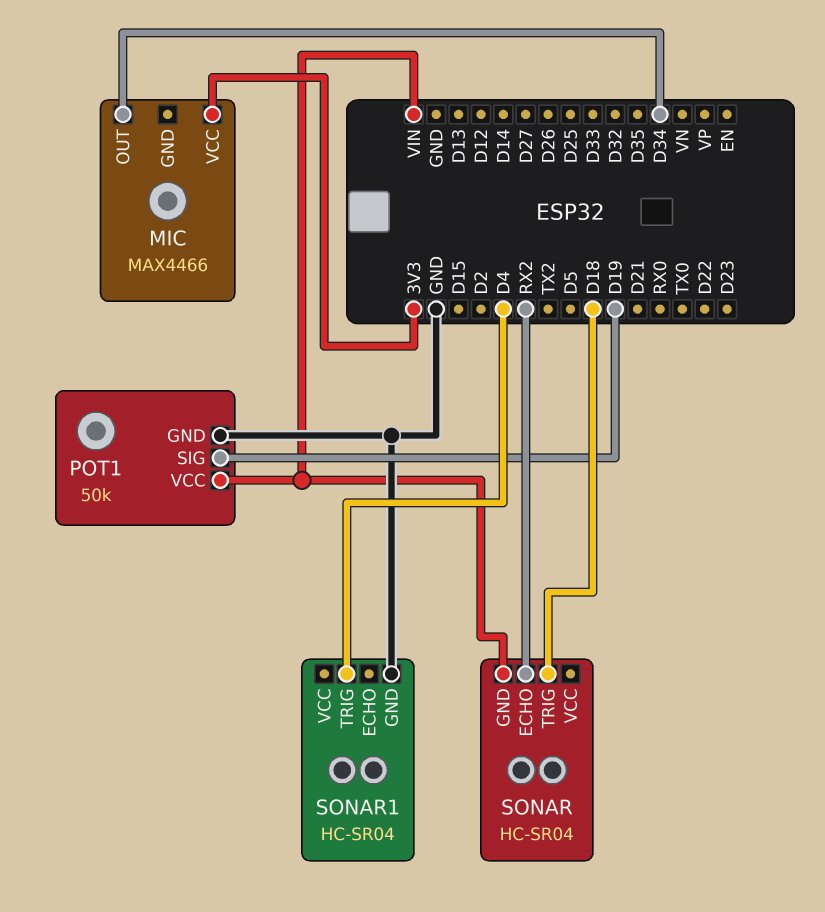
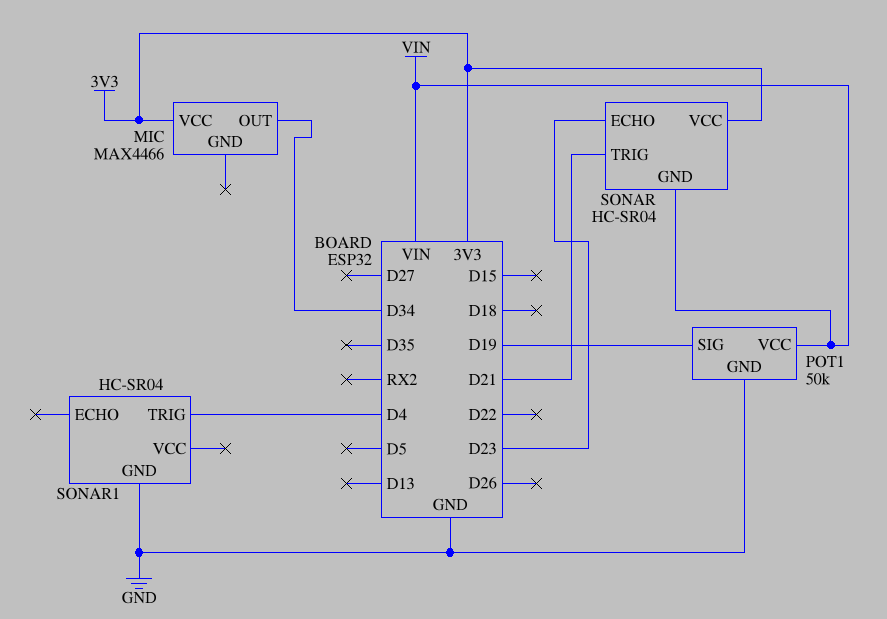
SONAR pin ECHO: RX2 -> D23
SONAR pin TRIG: D18 -> D21
SONAR pin VCC: none -> 3V3

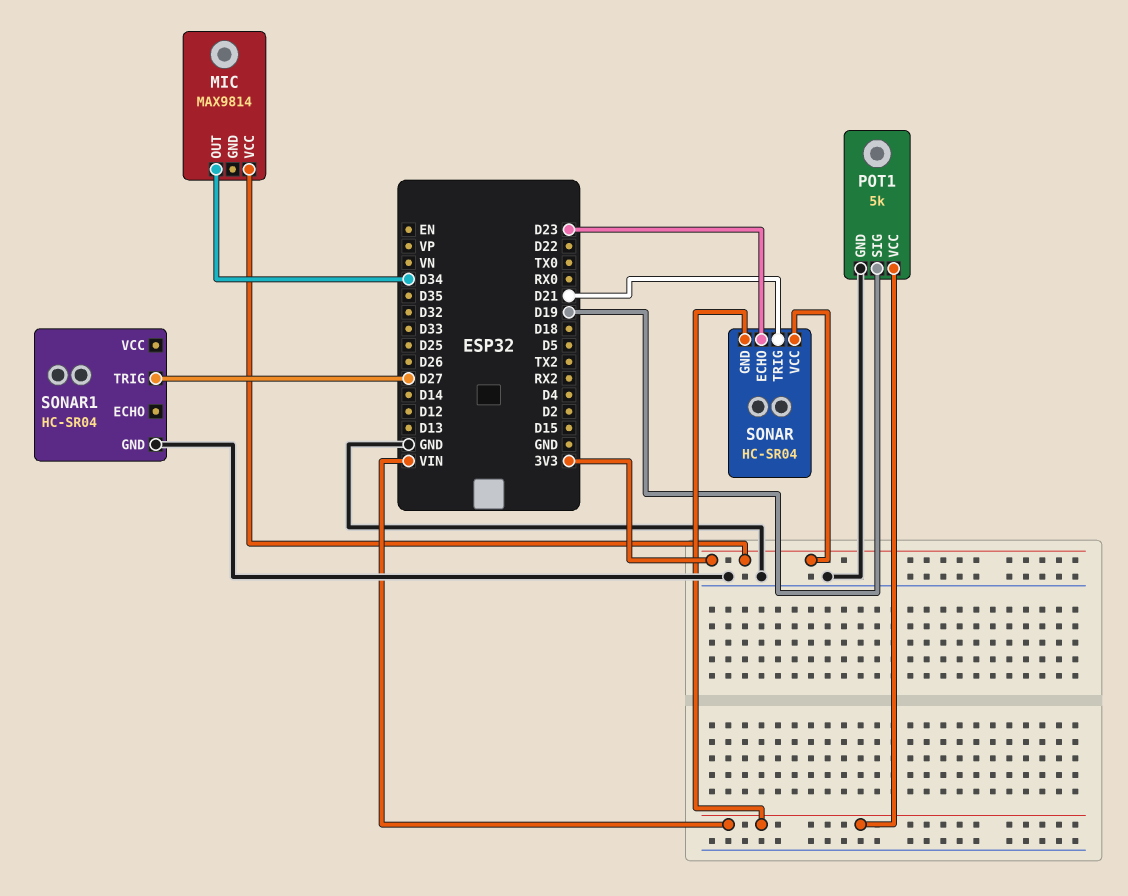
MIC: MAX4466 -> MAX9814
POT1: 50k -> 5k
SONAR1 pin TRIG: D4 -> D27

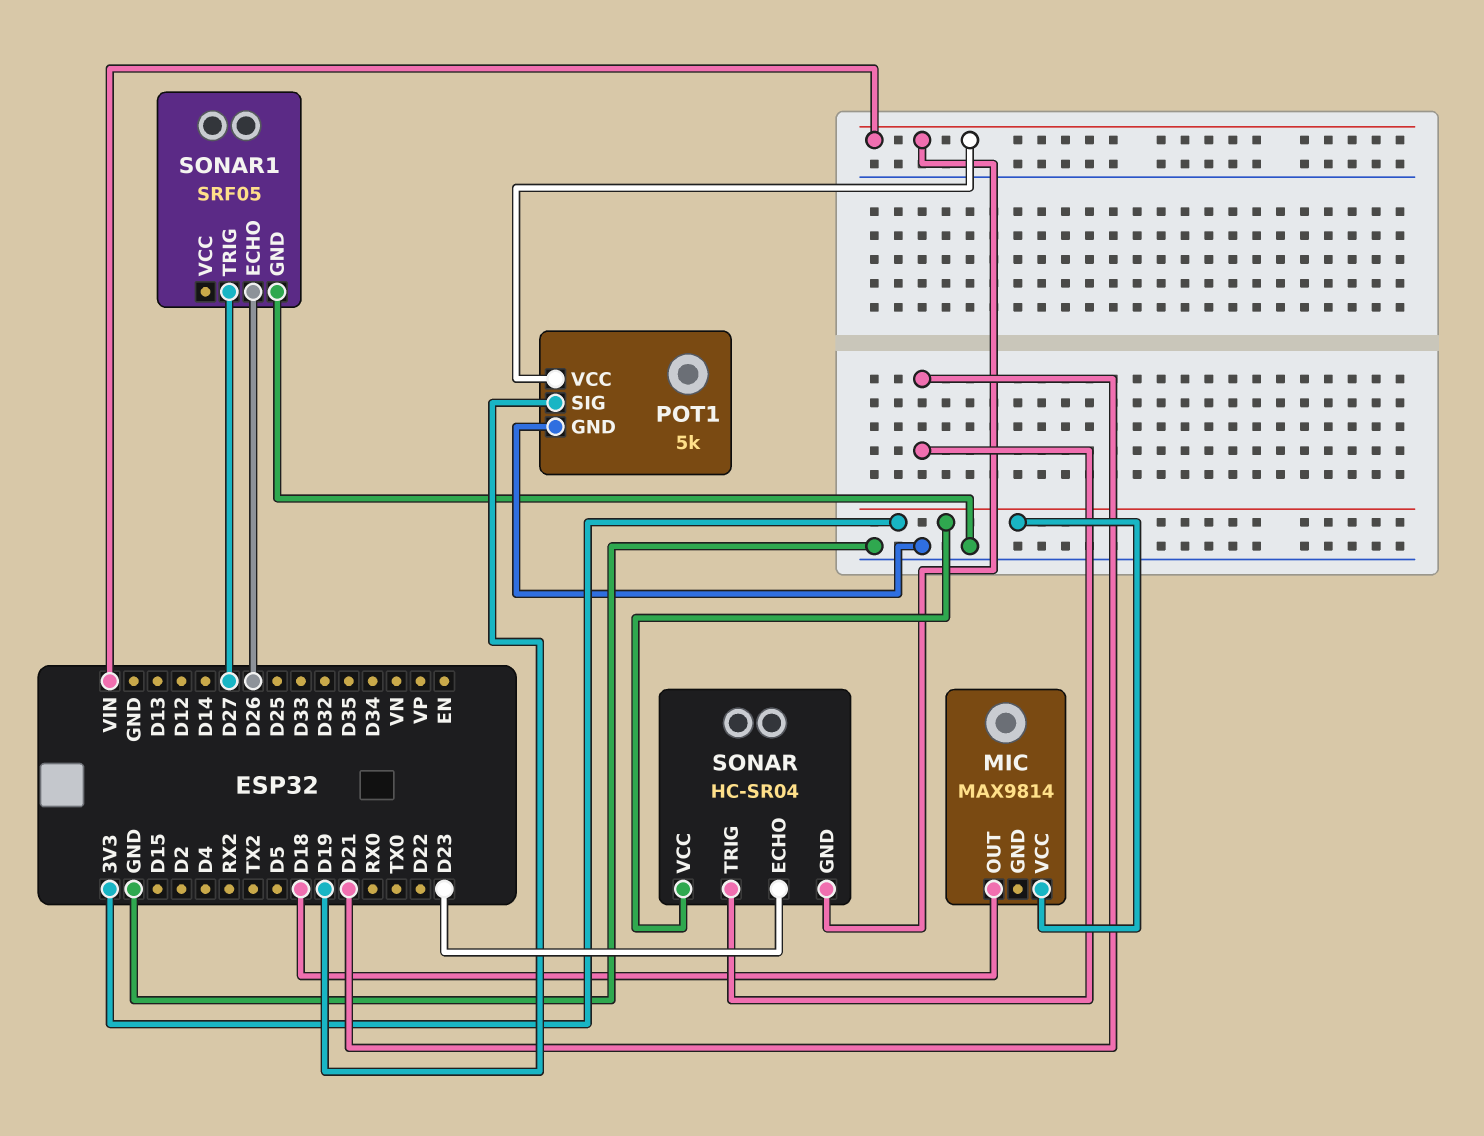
MIC pin OUT: D34 -> D18
SONAR1: HC-SR04 -> SRF05
SONAR1 pin ECHO: none -> D26

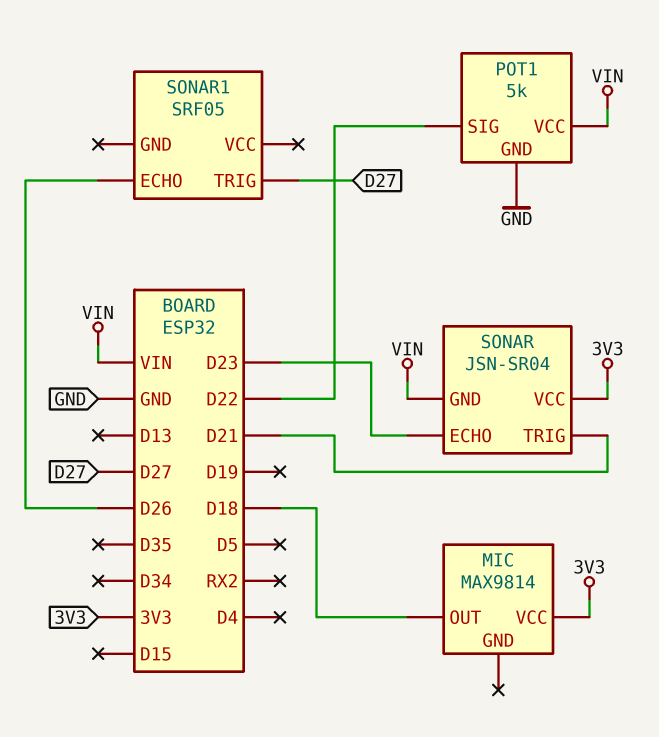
POT1 pin SIG: D19 -> D22
SONAR: HC-SR04 -> JSN-SR04
SONAR1 pin GND: GND -> none

